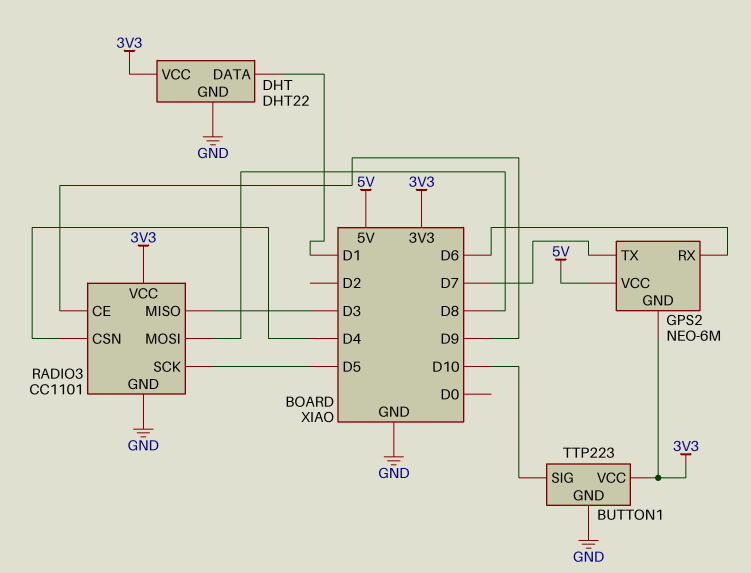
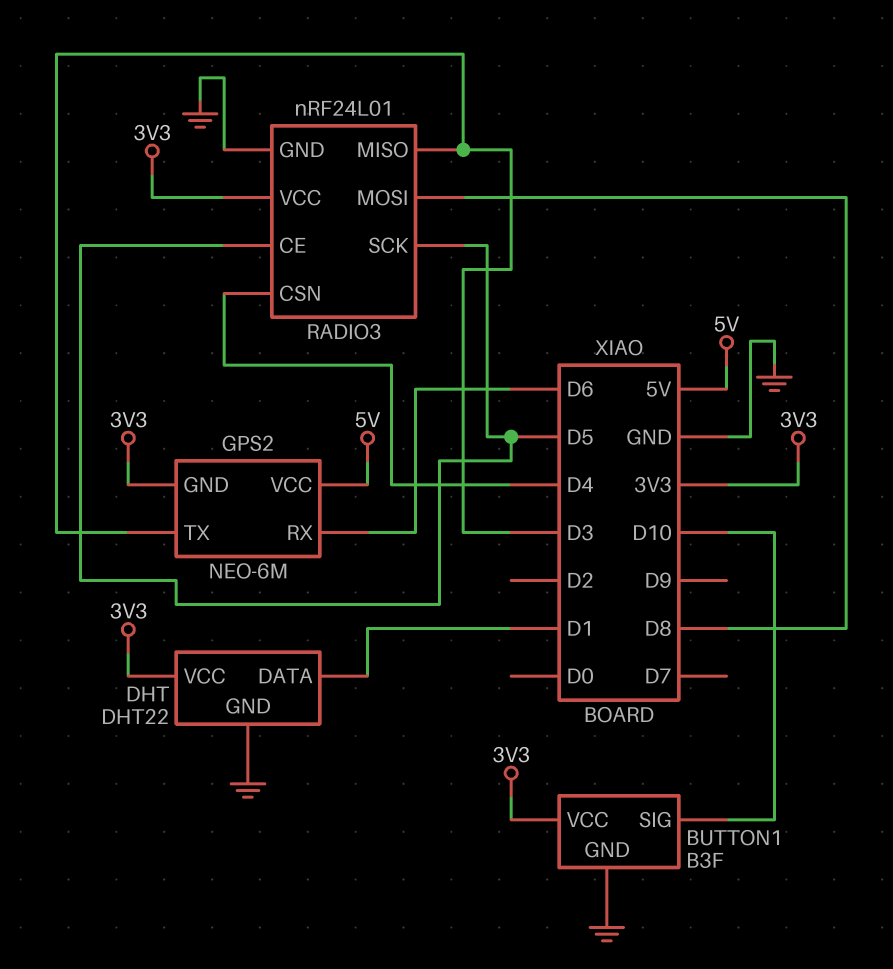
BUTTON1: TTP223 -> B3F
GPS2 pin TX: D7 -> D3
RADIO3: CC1101 -> nRF24L01
RADIO3 pin CE: D9 -> D5

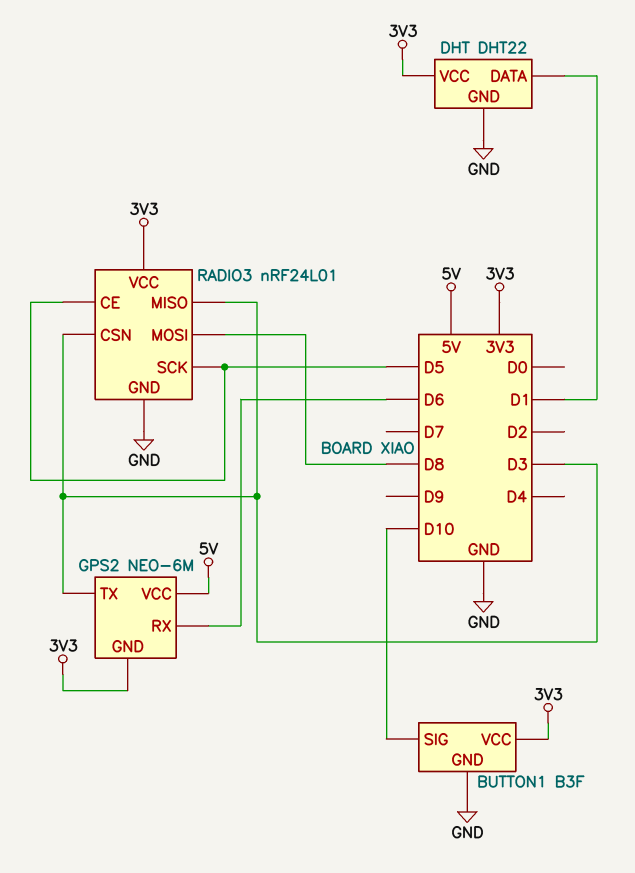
RADIO3 pin CSN: D4 -> D3

